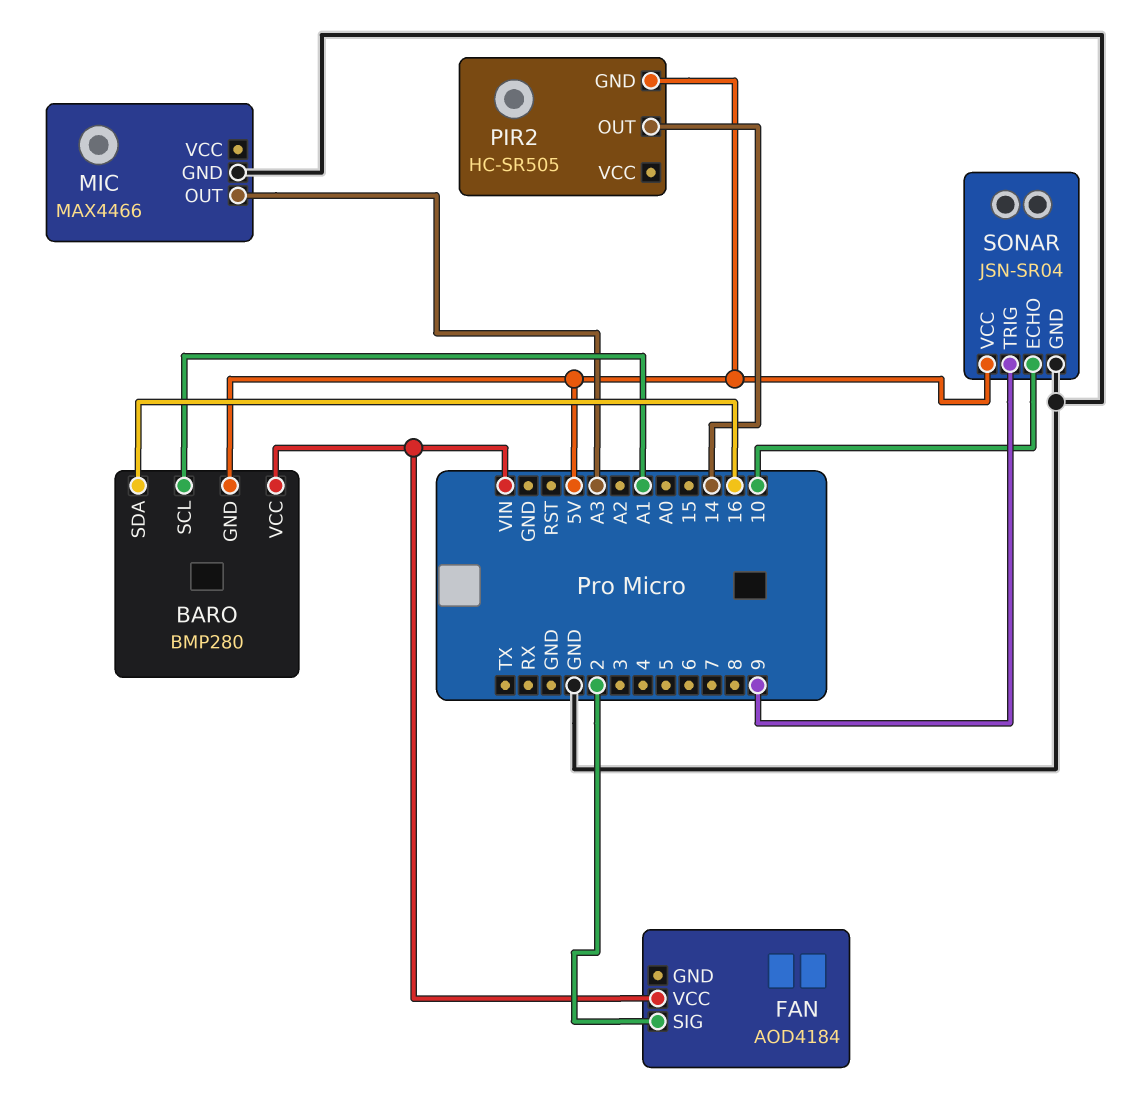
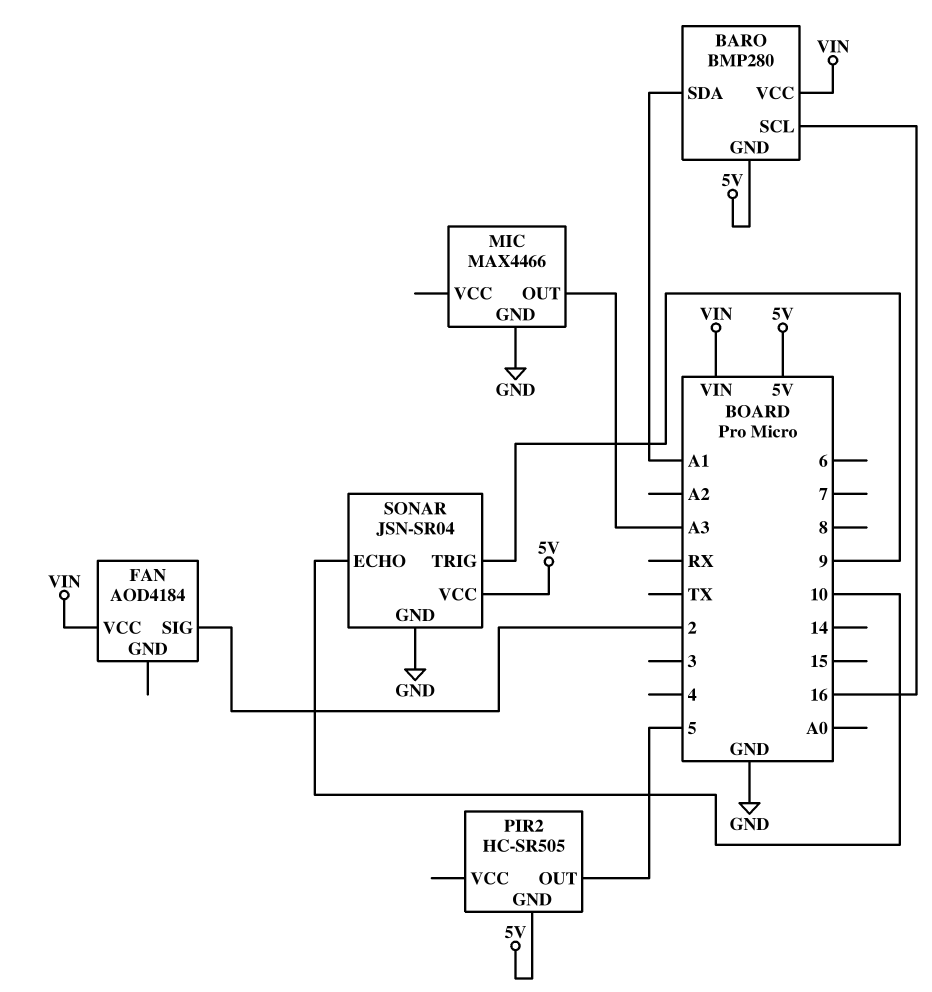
BARO pin SCL: A1 -> 16
BARO pin SDA: 16 -> A1
PIR2 pin OUT: 14 -> 5

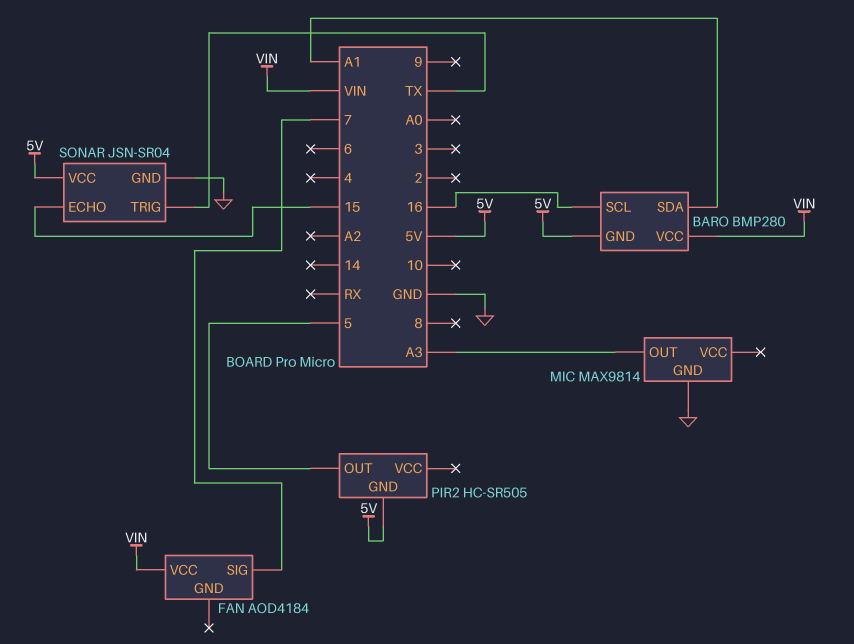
FAN pin SIG: 2 -> 7
MIC: MAX4466 -> MAX9814
SONAR pin ECHO: 10 -> 15
SONAR pin TRIG: 9 -> TX

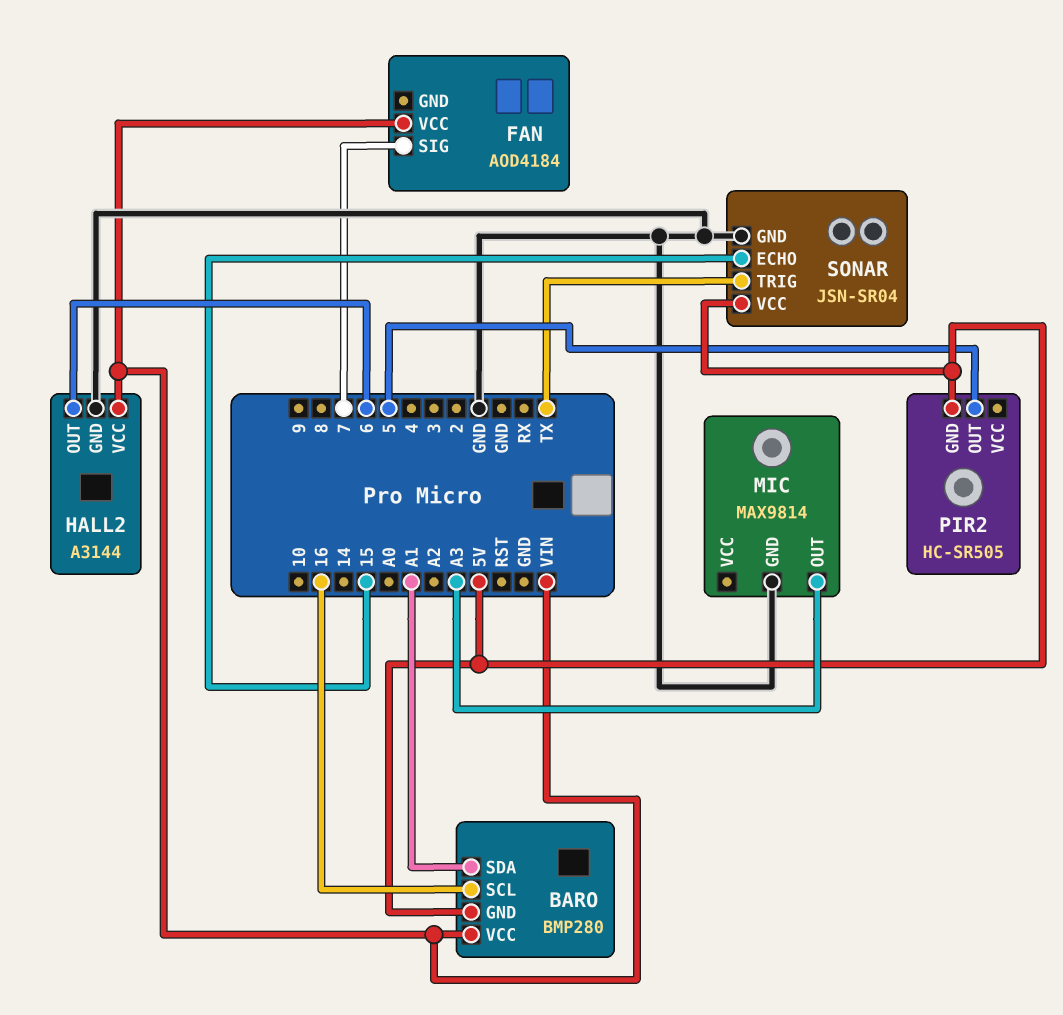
HALL2: none -> A3144
HALL2 pin GND: none -> GND
HALL2 pin OUT: none -> 6
HALL2 pin VCC: none -> VIN

